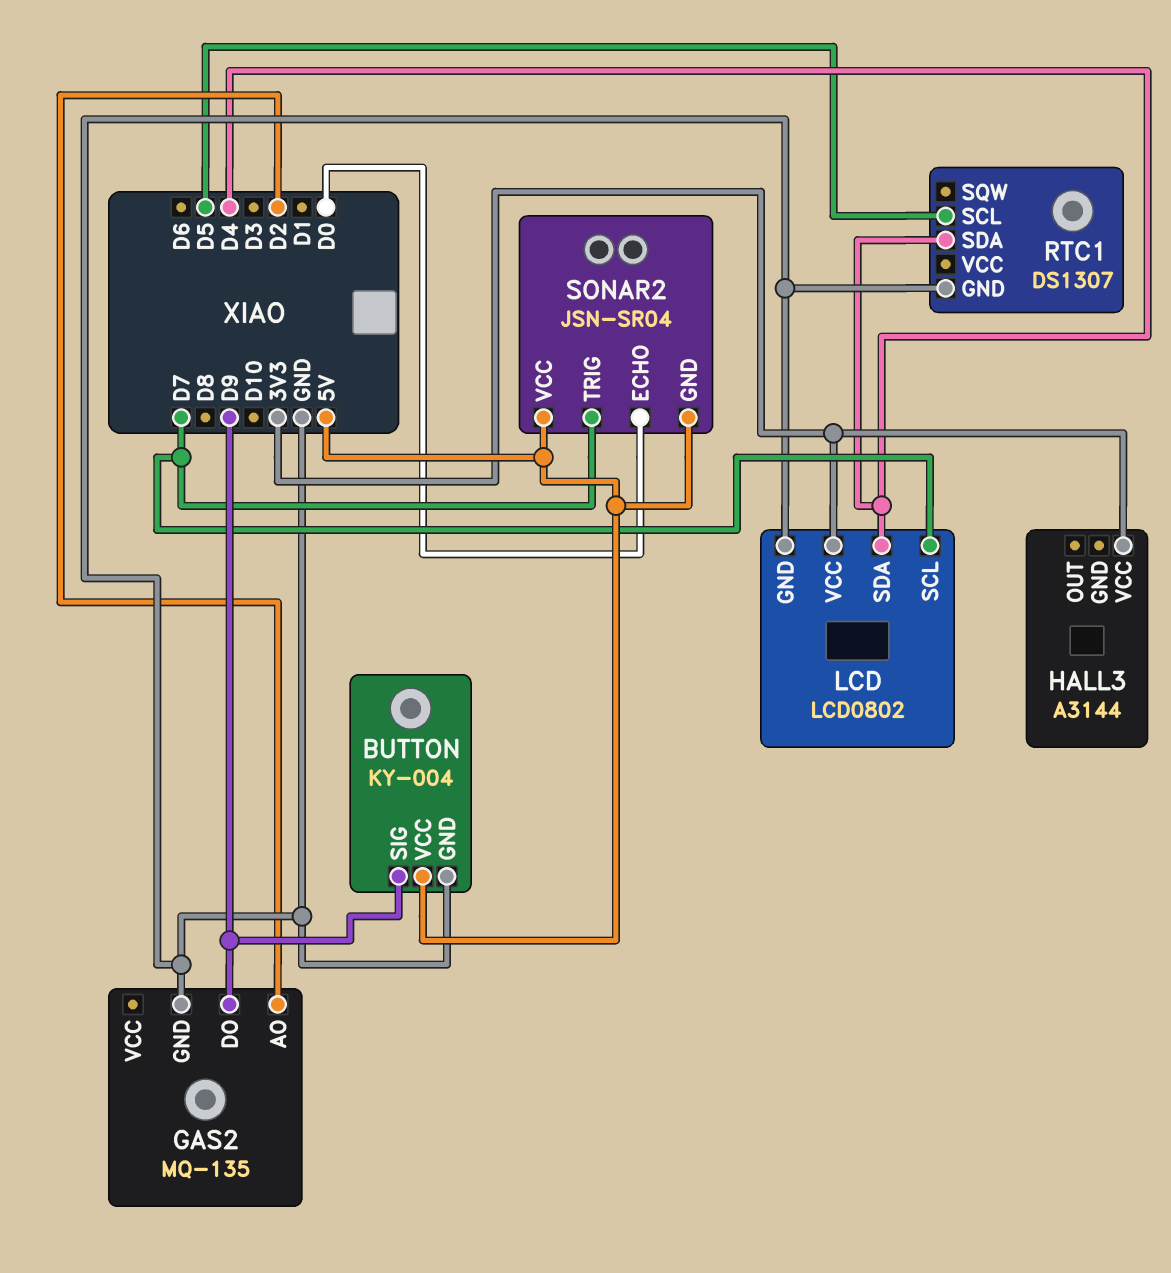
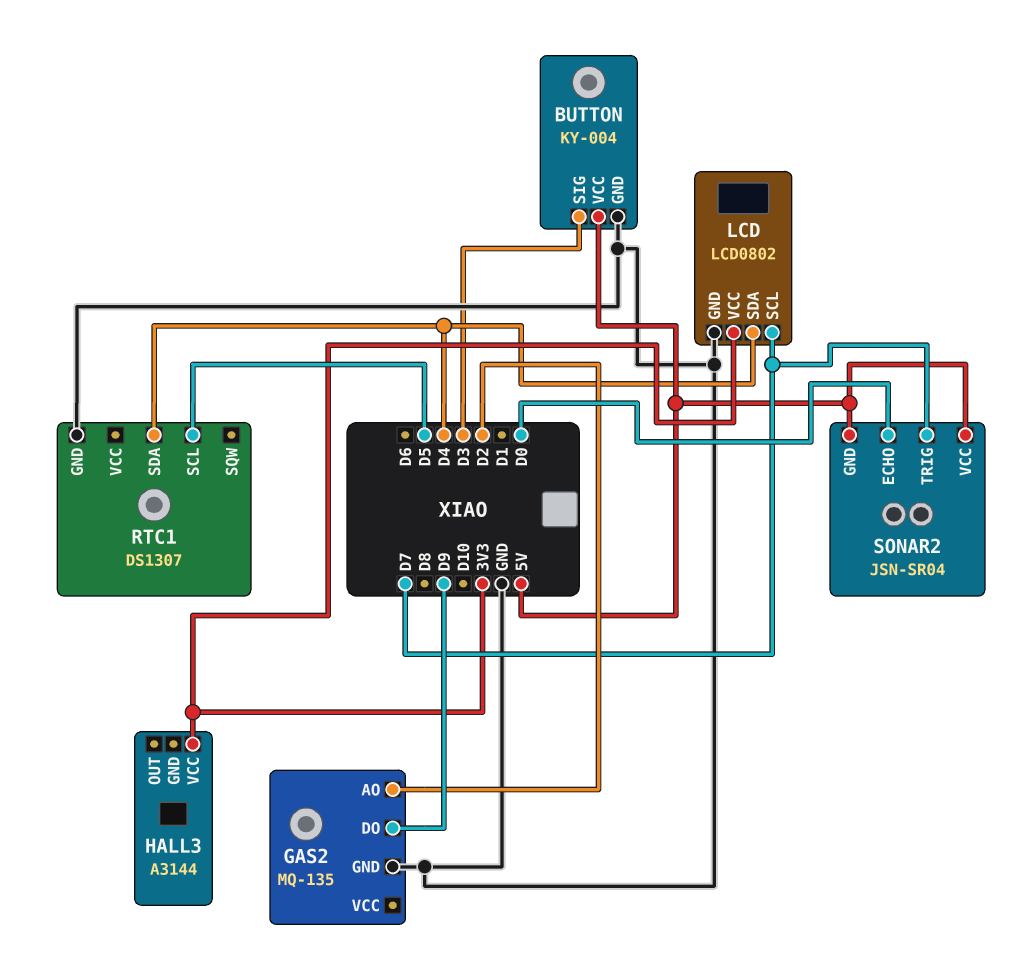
BUTTON pin SIG: D9 -> D3

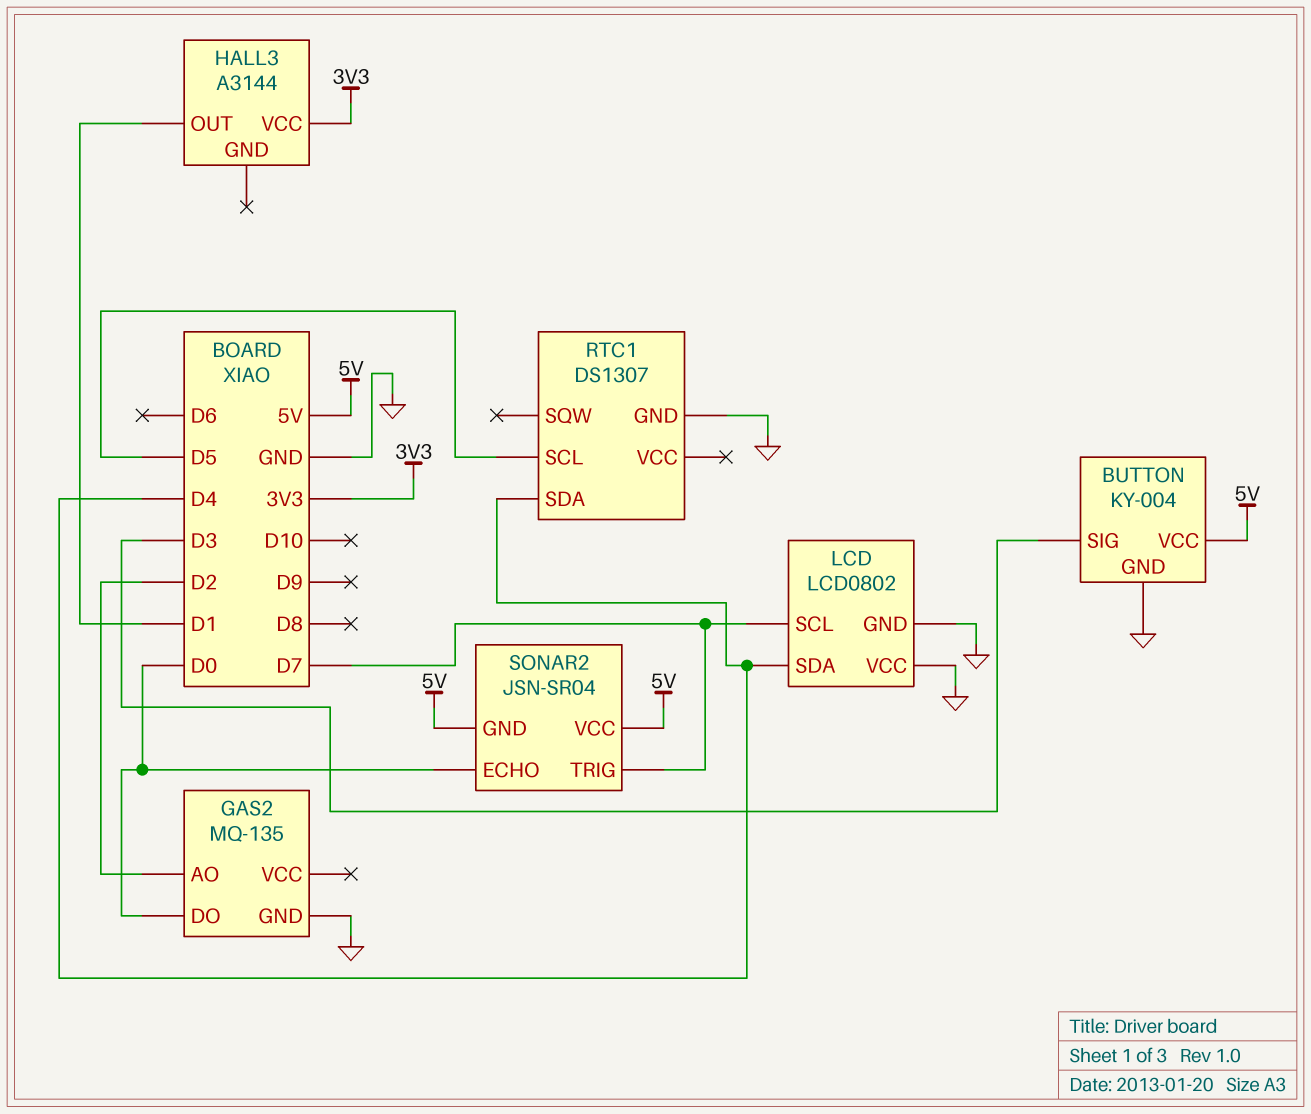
GAS2 pin DO: D9 -> D0
HALL3 pin OUT: none -> D1
LCD pin VCC: 3V3 -> GND

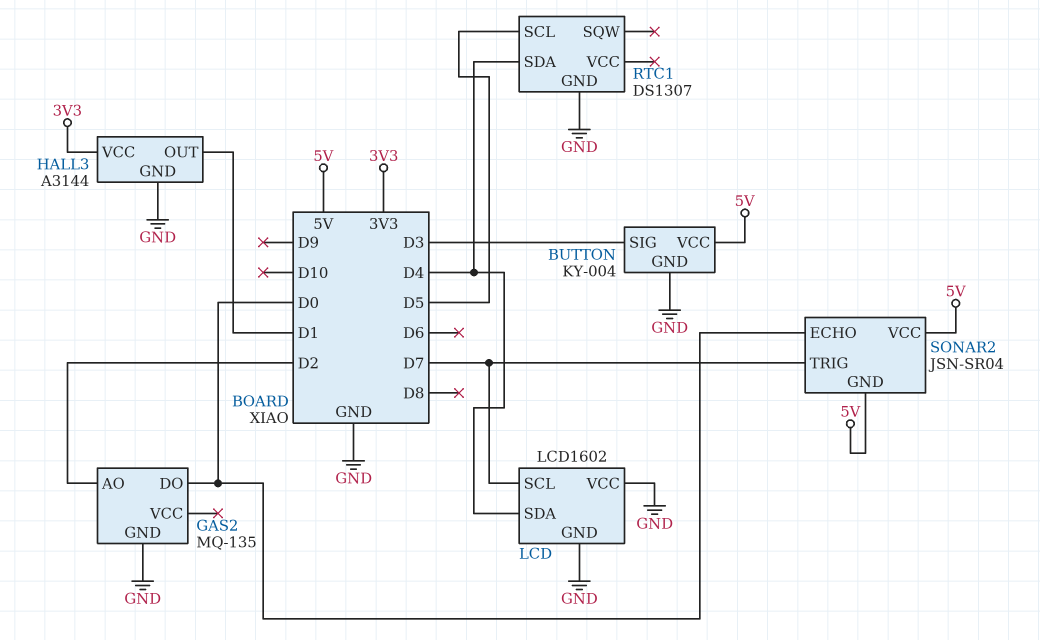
HALL3 pin GND: none -> GND
LCD: LCD0802 -> LCD1602

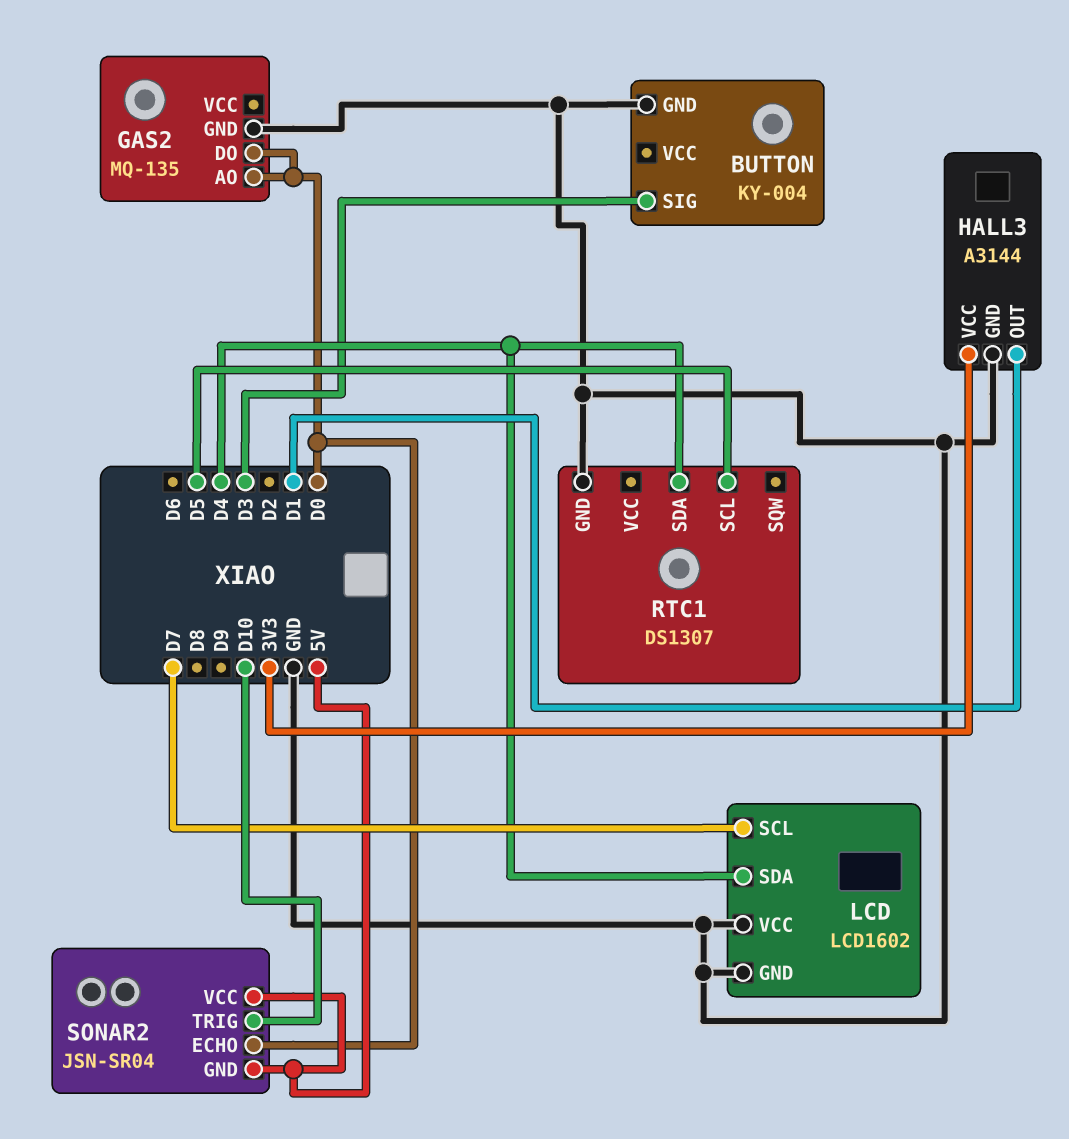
BUTTON pin VCC: 5V -> none
GAS2 pin AO: D2 -> D0
SONAR2 pin TRIG: D7 -> D10

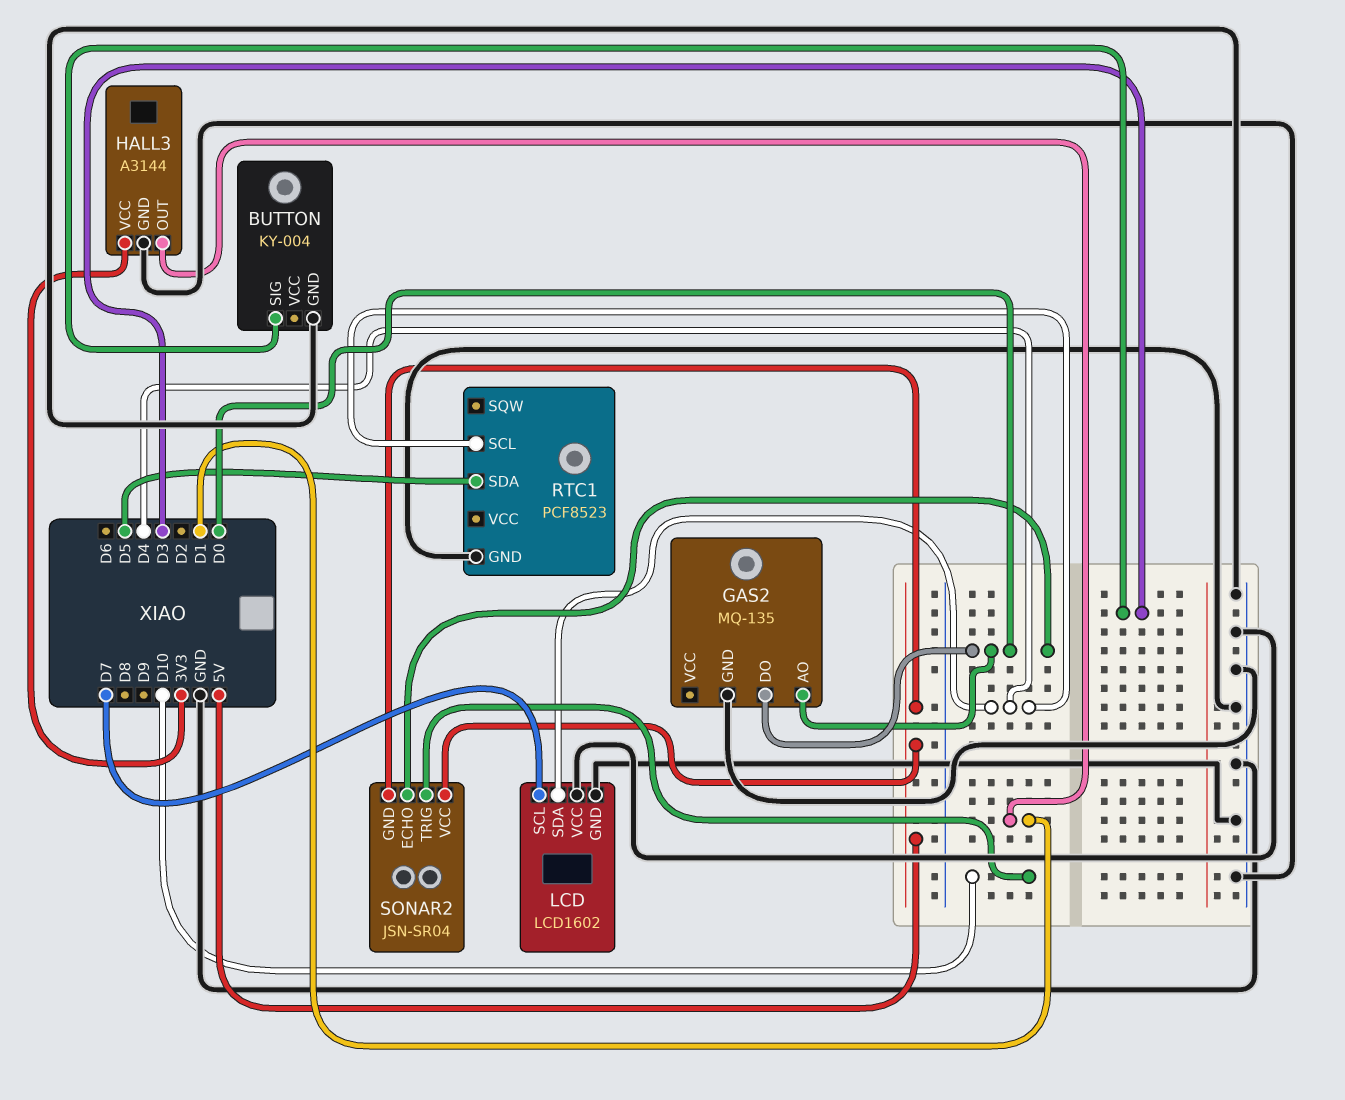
RTC1: DS1307 -> PCF8523
RTC1 pin SCL: D5 -> D4
RTC1 pin SDA: D4 -> D5

